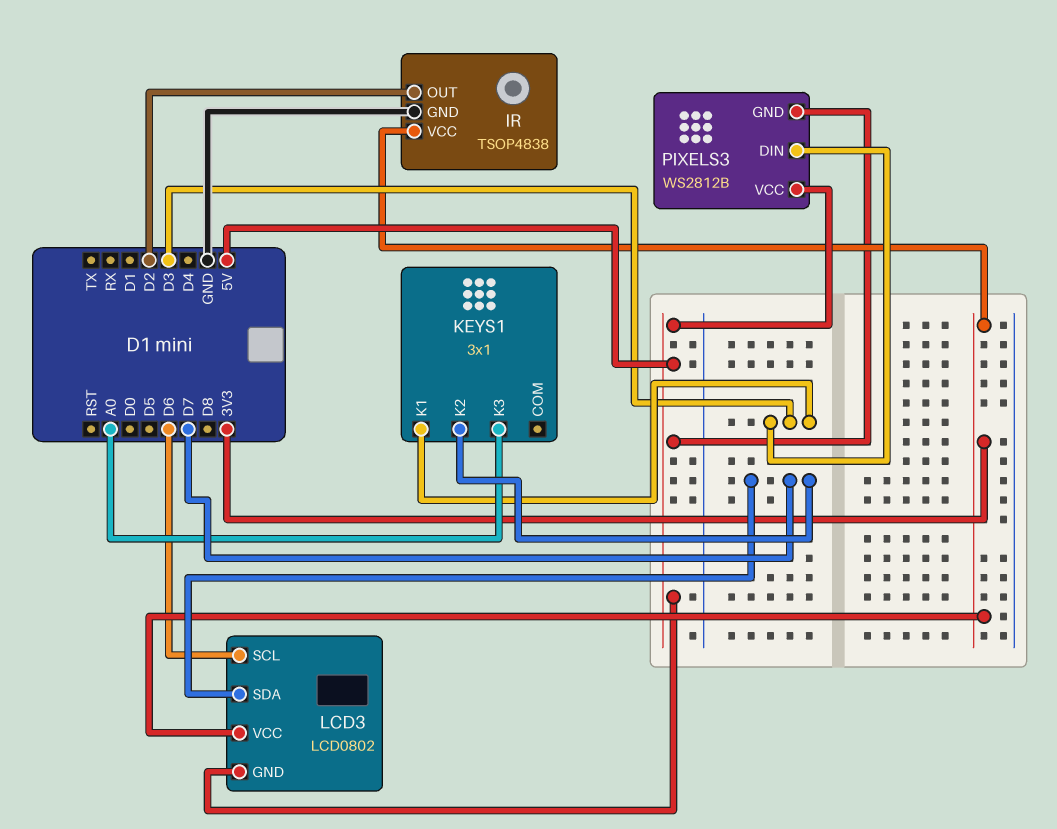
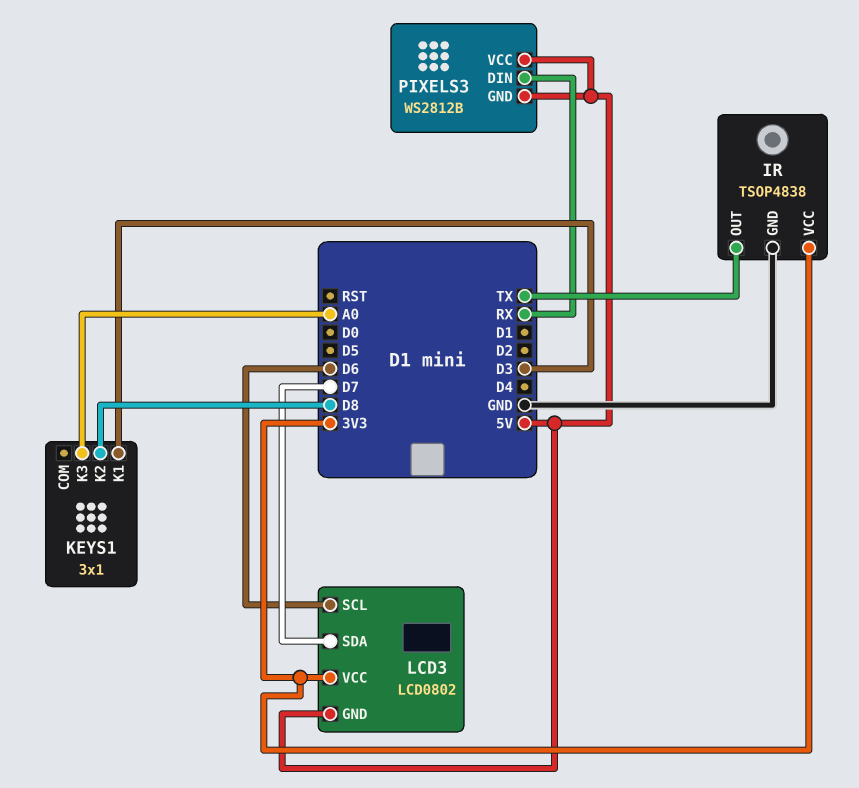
IR pin OUT: D2 -> TX
KEYS1 pin K2: D7 -> D8
PIXELS3 pin DIN: D3 -> RX

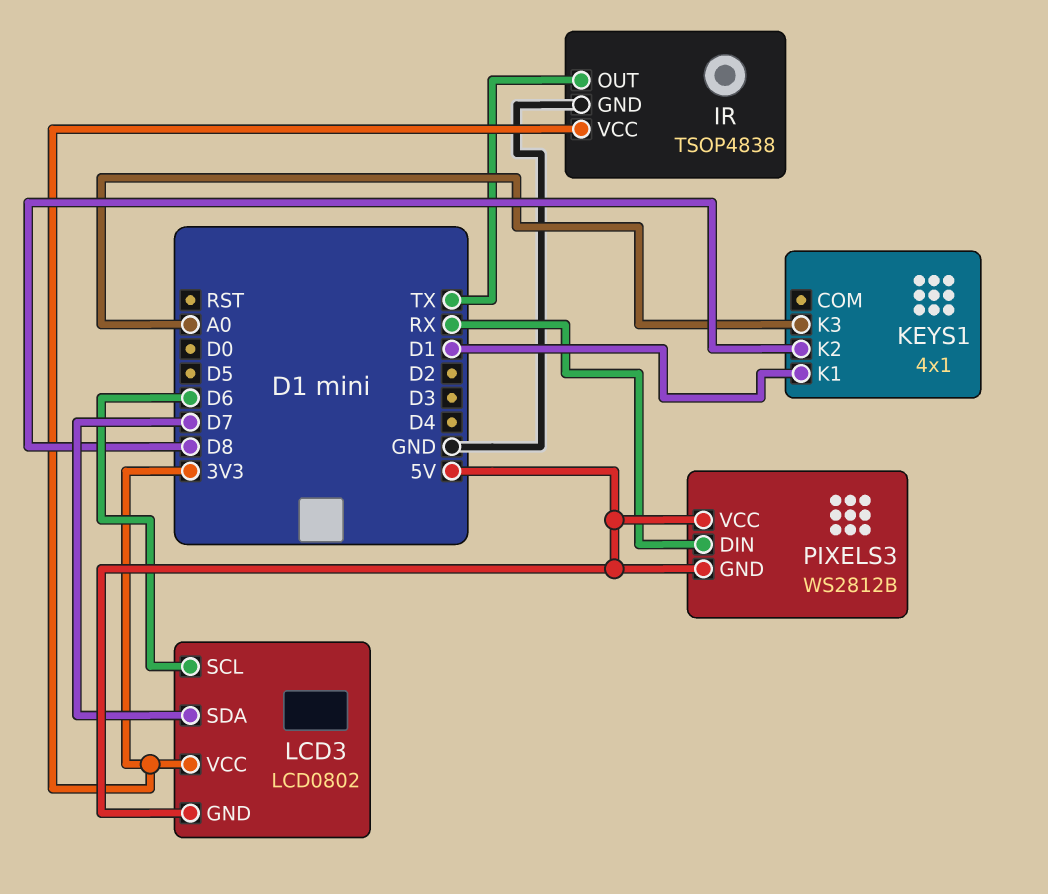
KEYS1: 3x1 -> 4x1
KEYS1 pin K1: D3 -> D1

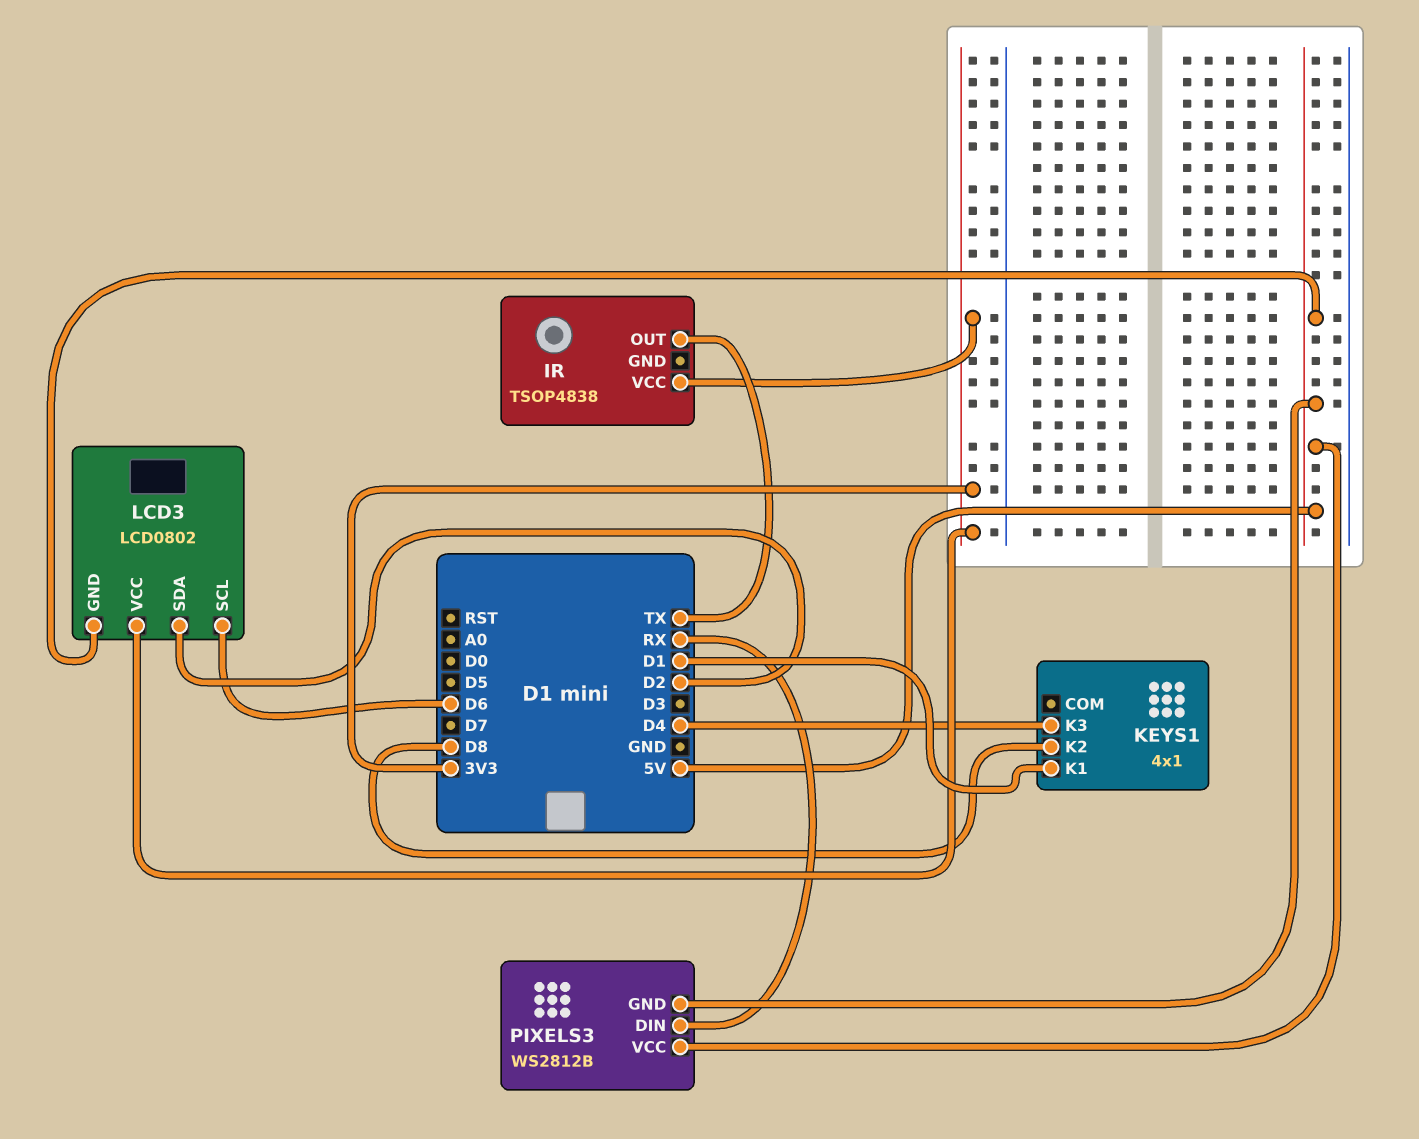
IR pin GND: GND -> none
KEYS1 pin K3: A0 -> D4
LCD3 pin SDA: D7 -> D2

